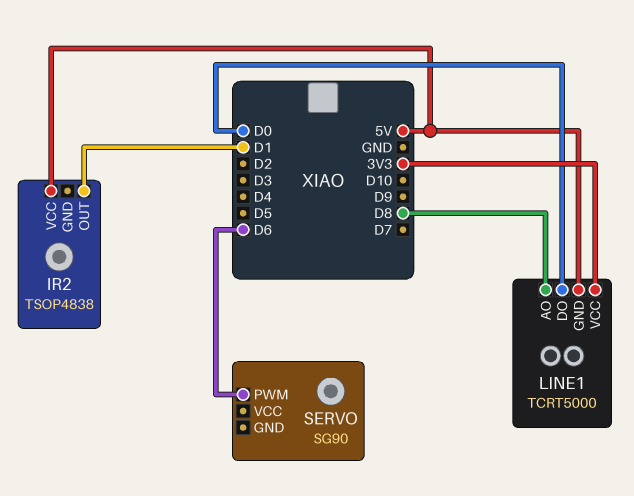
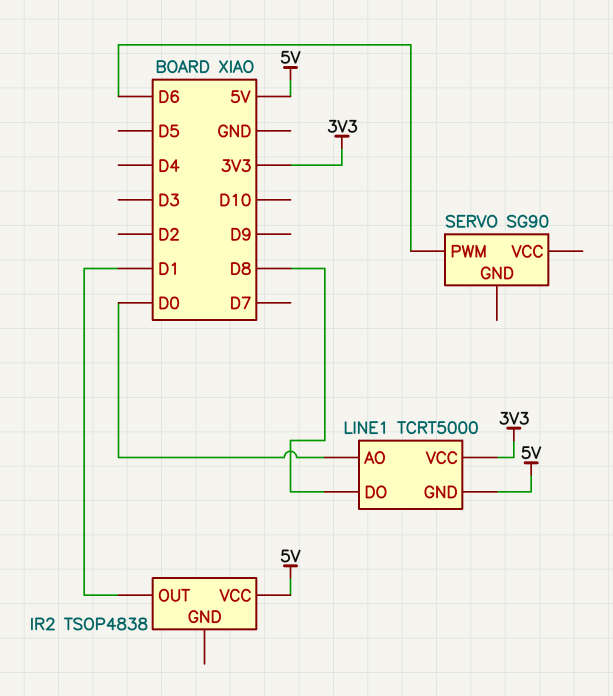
LINE1 pin AO: D8 -> D0
LINE1 pin DO: D0 -> D8

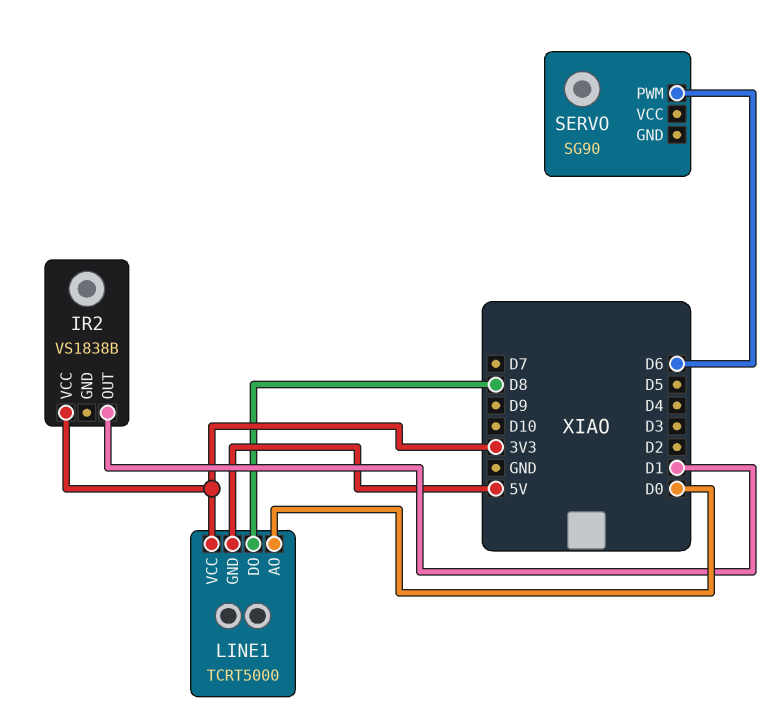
IR2: TSOP4838 -> VS1838B
IR2 pin VCC: 5V -> 3V3

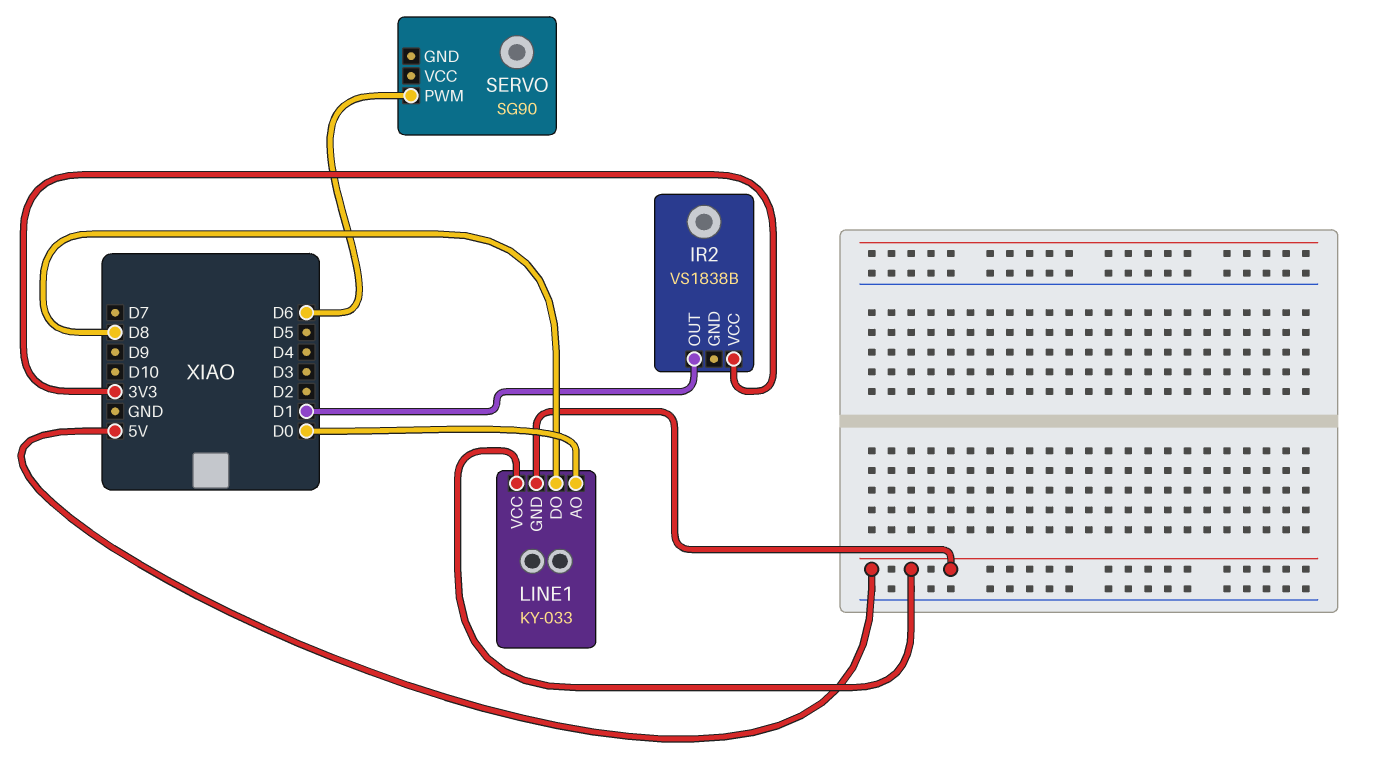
LINE1: TCRT5000 -> KY-033
LINE1 pin VCC: 3V3 -> 5V

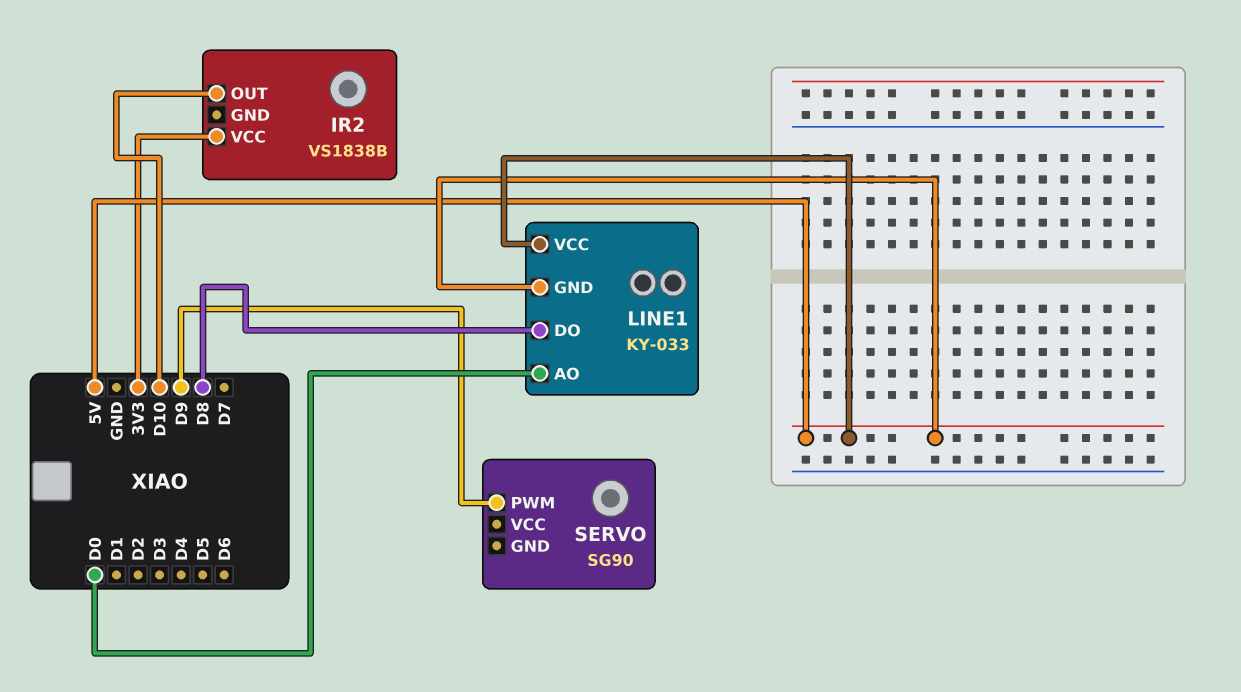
IR2 pin OUT: D1 -> D10
SERVO pin PWM: D6 -> D9

